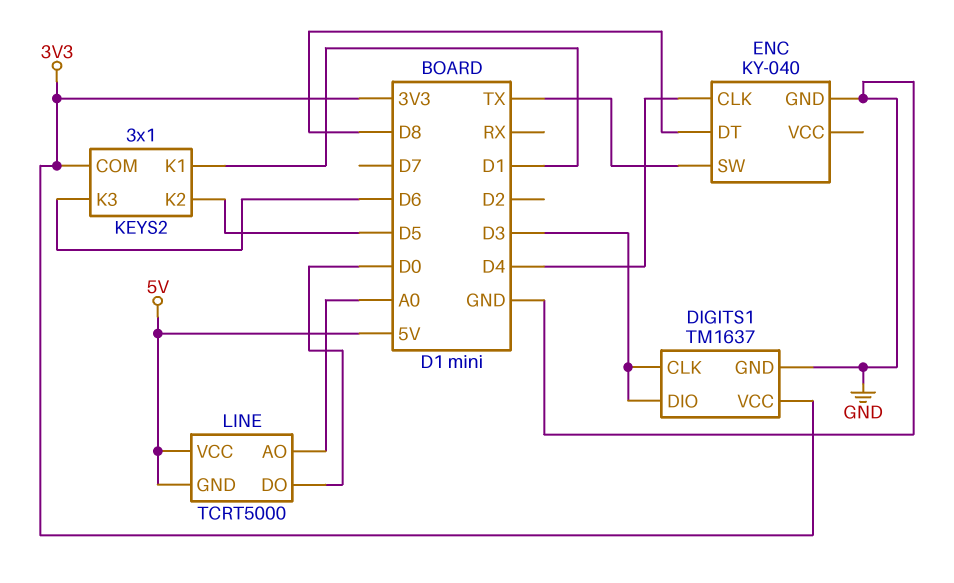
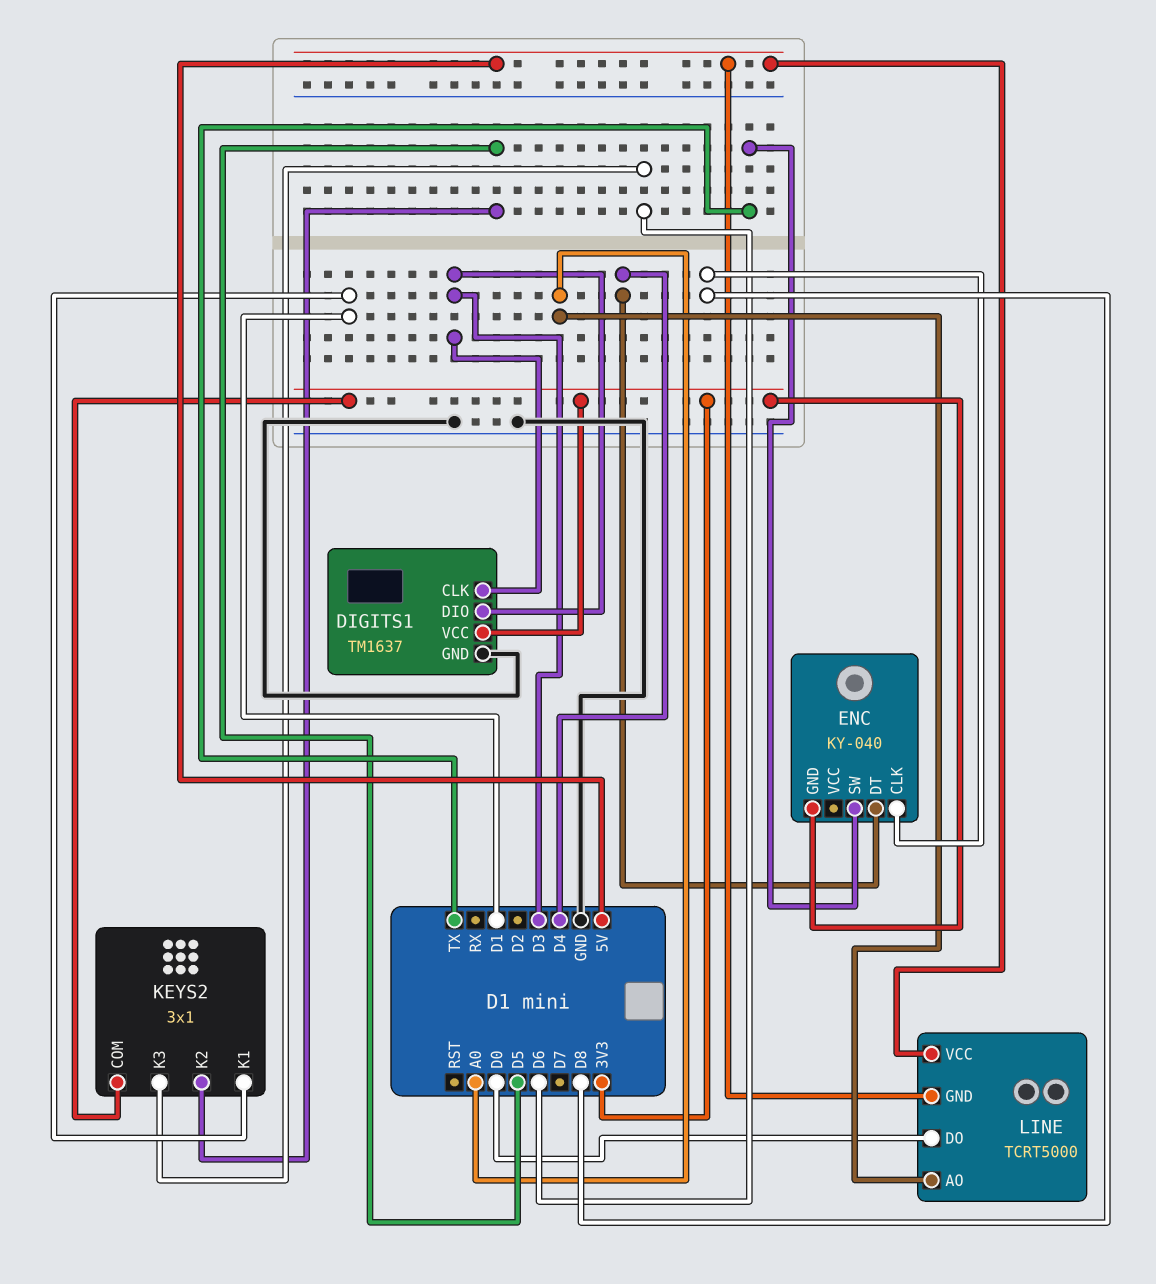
ENC pin CLK: D4 -> D8
ENC pin DT: D8 -> D4
ENC pin GND: GND -> 3V3

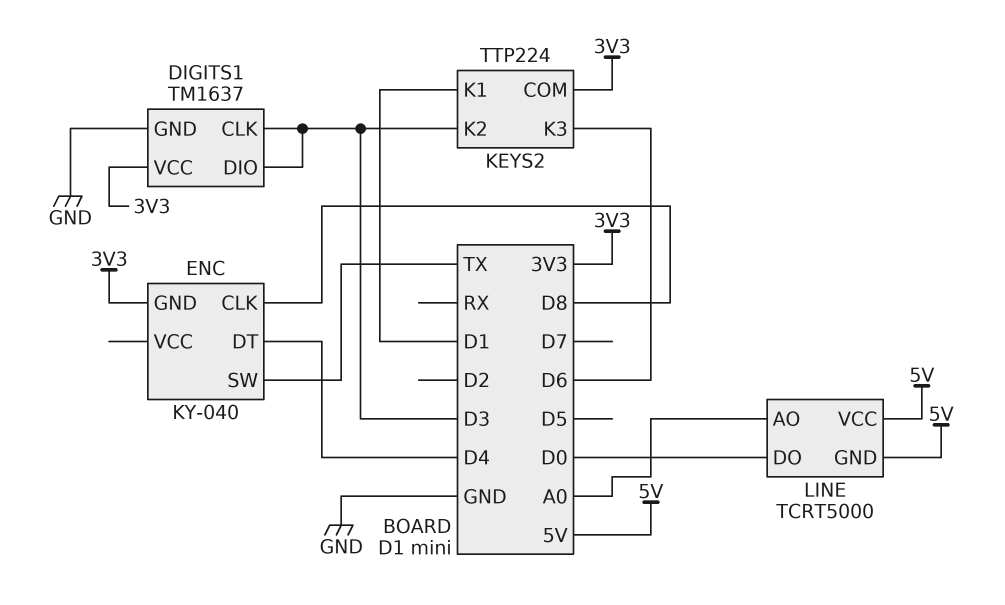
KEYS2: 3x1 -> TTP224
KEYS2 pin K2: D5 -> D3

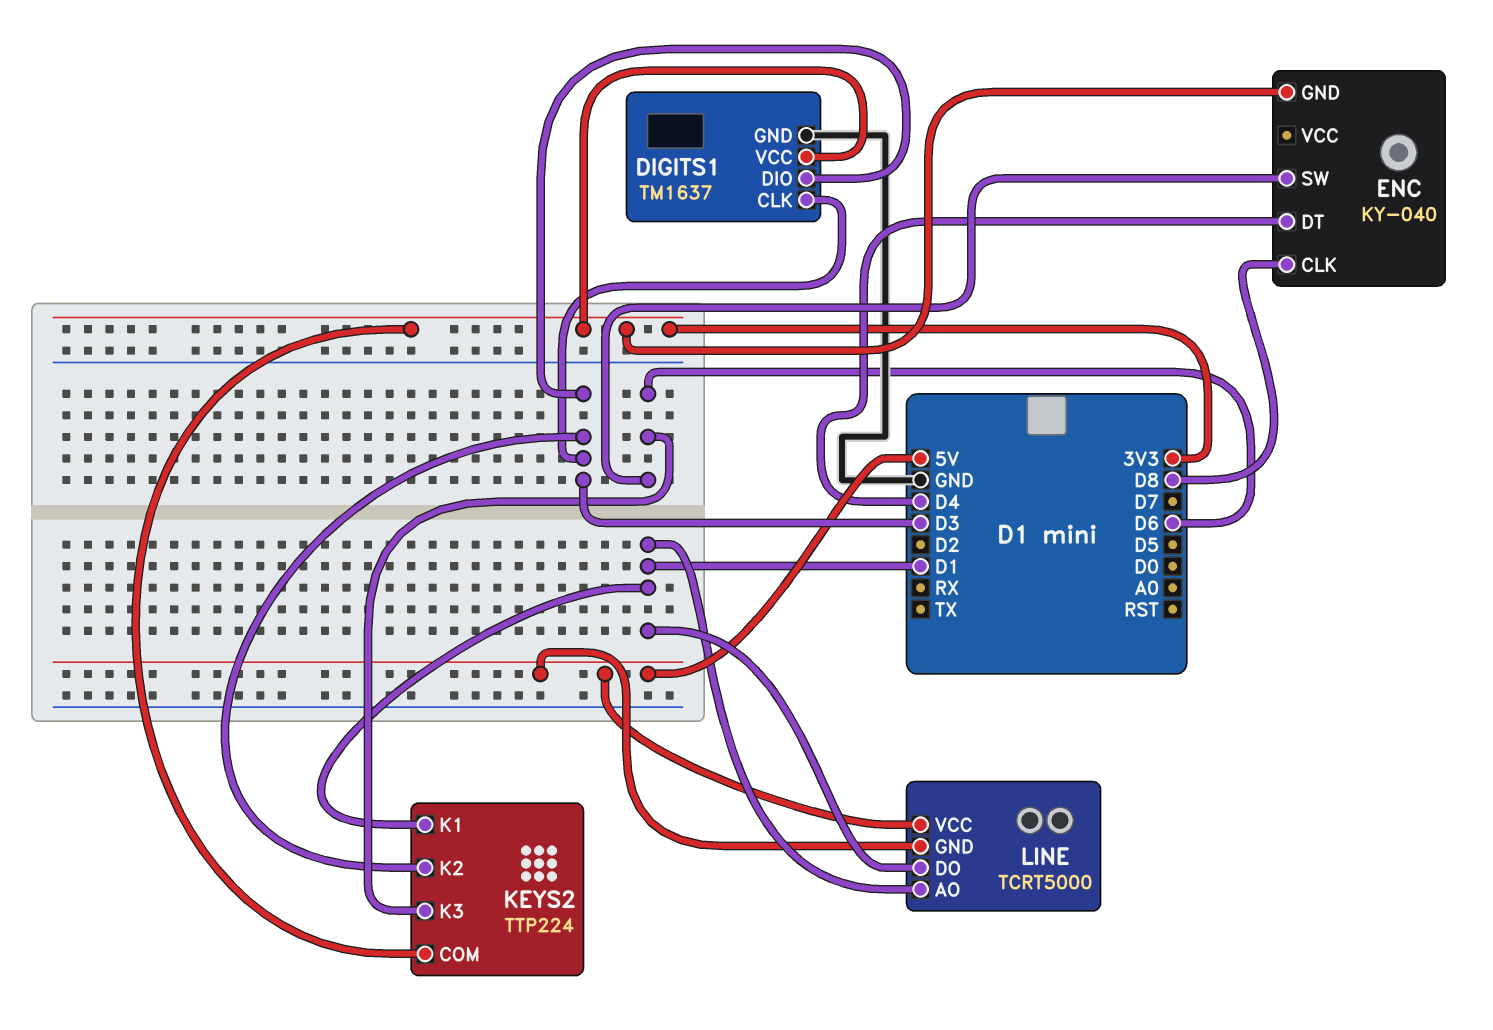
ENC pin SW: TX -> D6
LINE pin AO: A0 -> D1
LINE pin DO: D0 -> D1

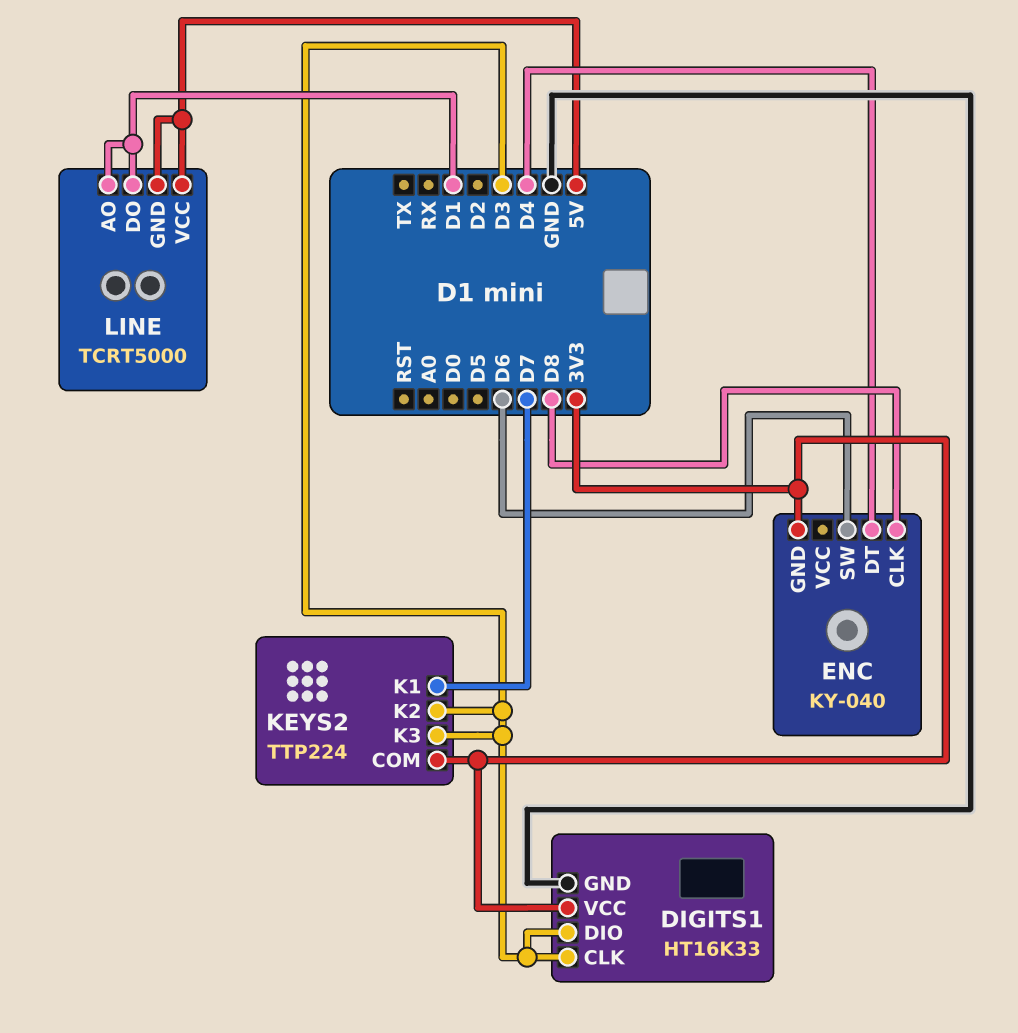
DIGITS1: TM1637 -> HT16K33
KEYS2 pin K1: D1 -> D7
KEYS2 pin K3: D6 -> D3

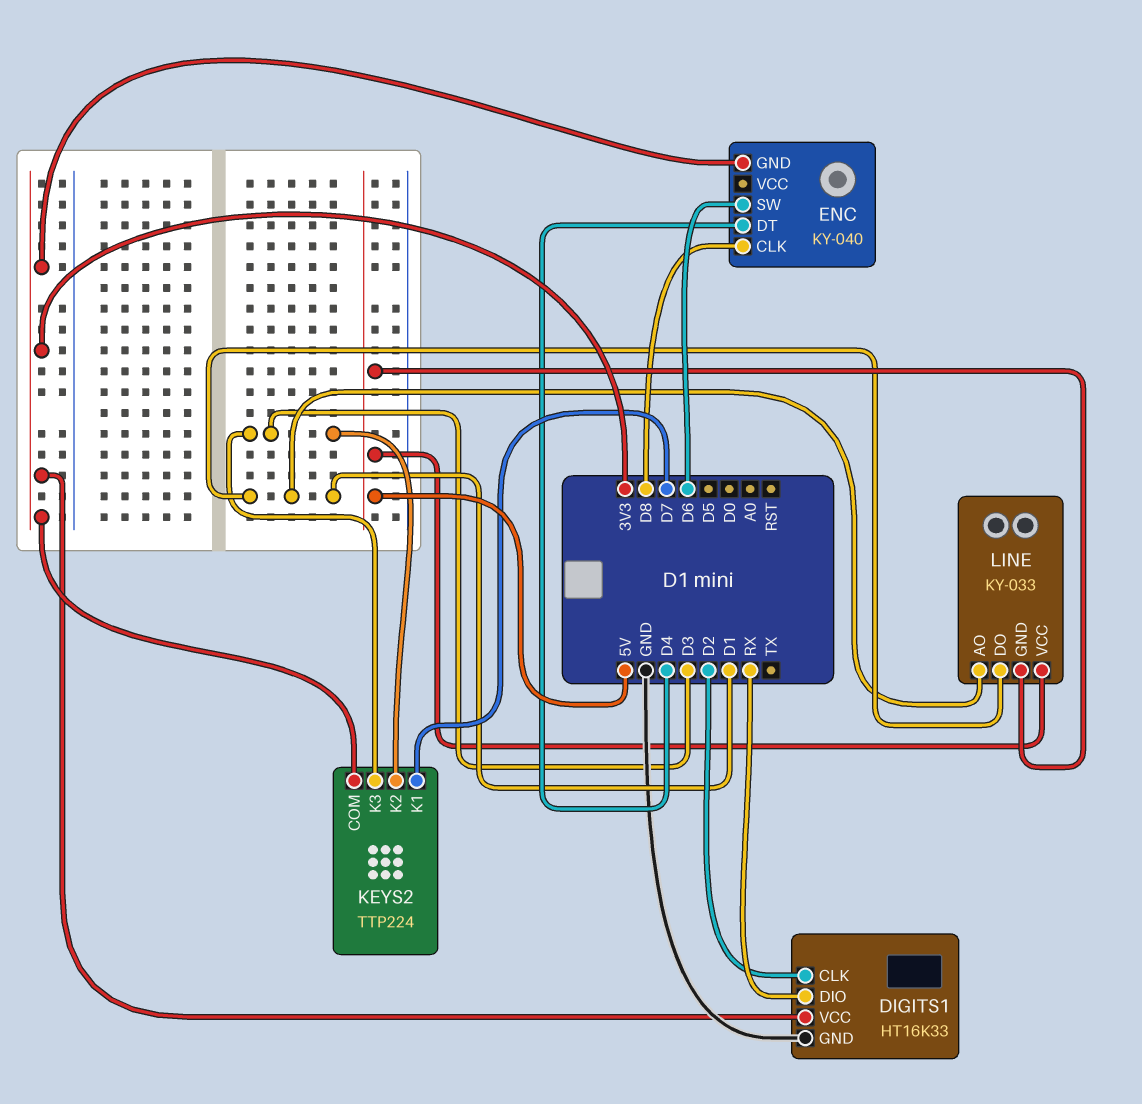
DIGITS1 pin CLK: D3 -> D2
DIGITS1 pin DIO: D3 -> RX
LINE: TCRT5000 -> KY-033

